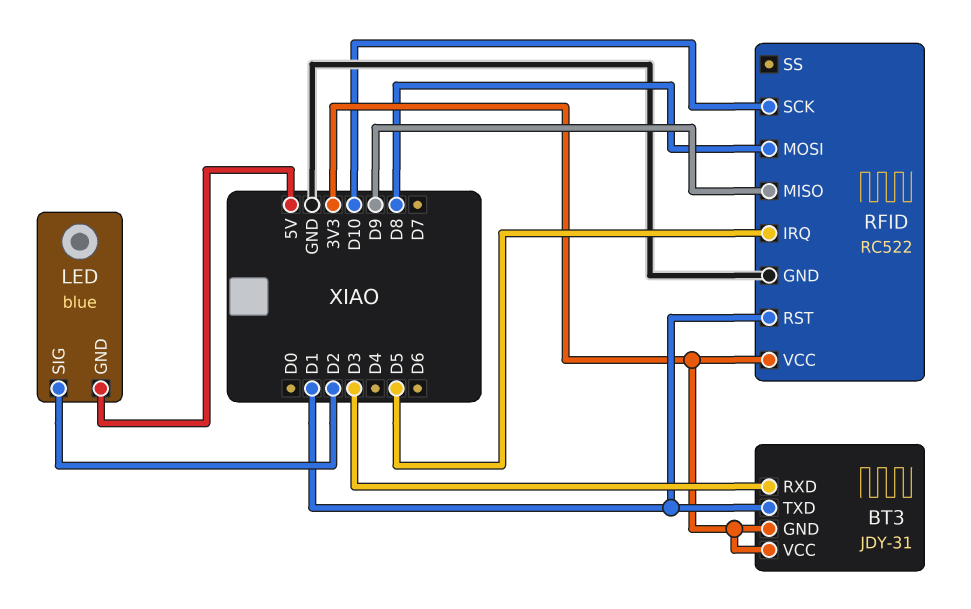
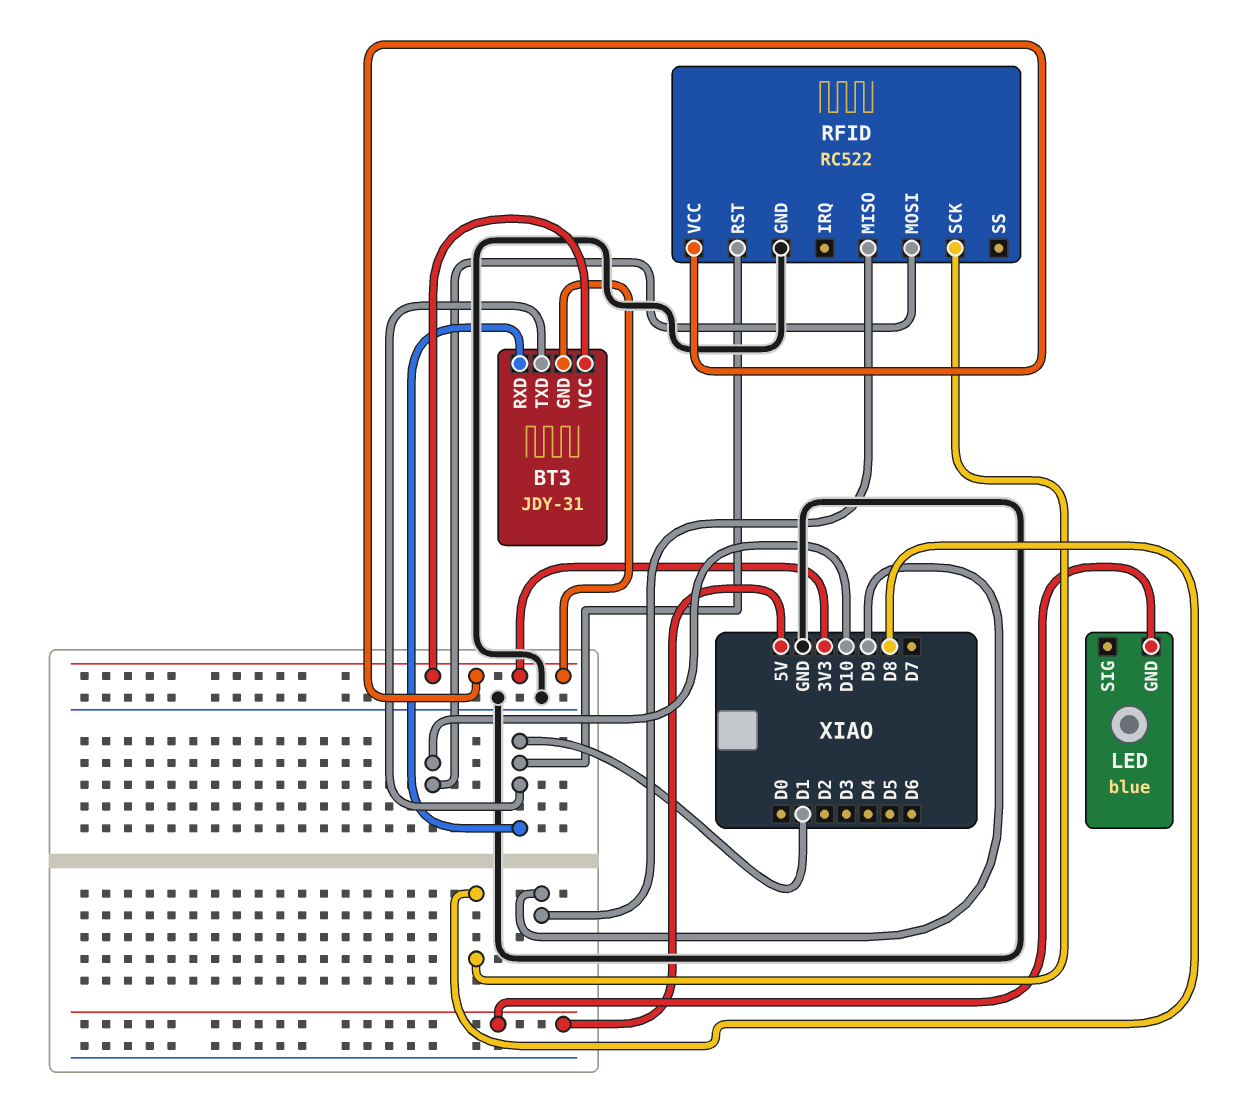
BT3 pin RXD: D3 -> D1
LED pin SIG: D2 -> none
RFID pin IRQ: D5 -> none
RFID pin MOSI: D8 -> D10
RFID pin SCK: D10 -> D8

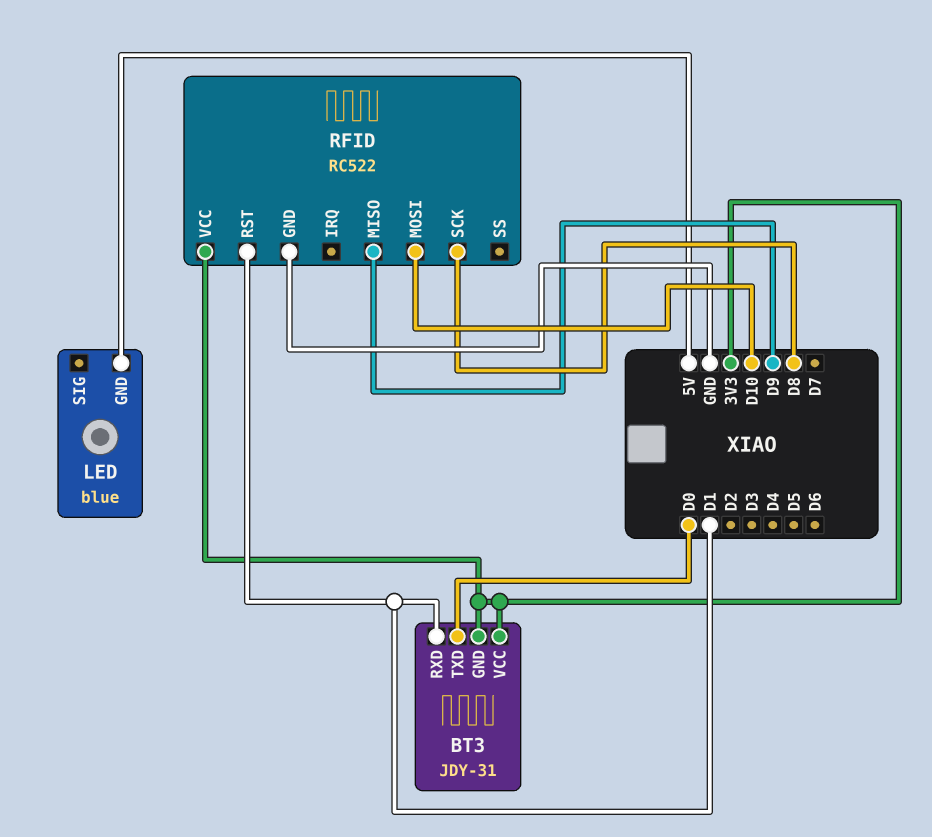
BT3 pin TXD: D1 -> D0

